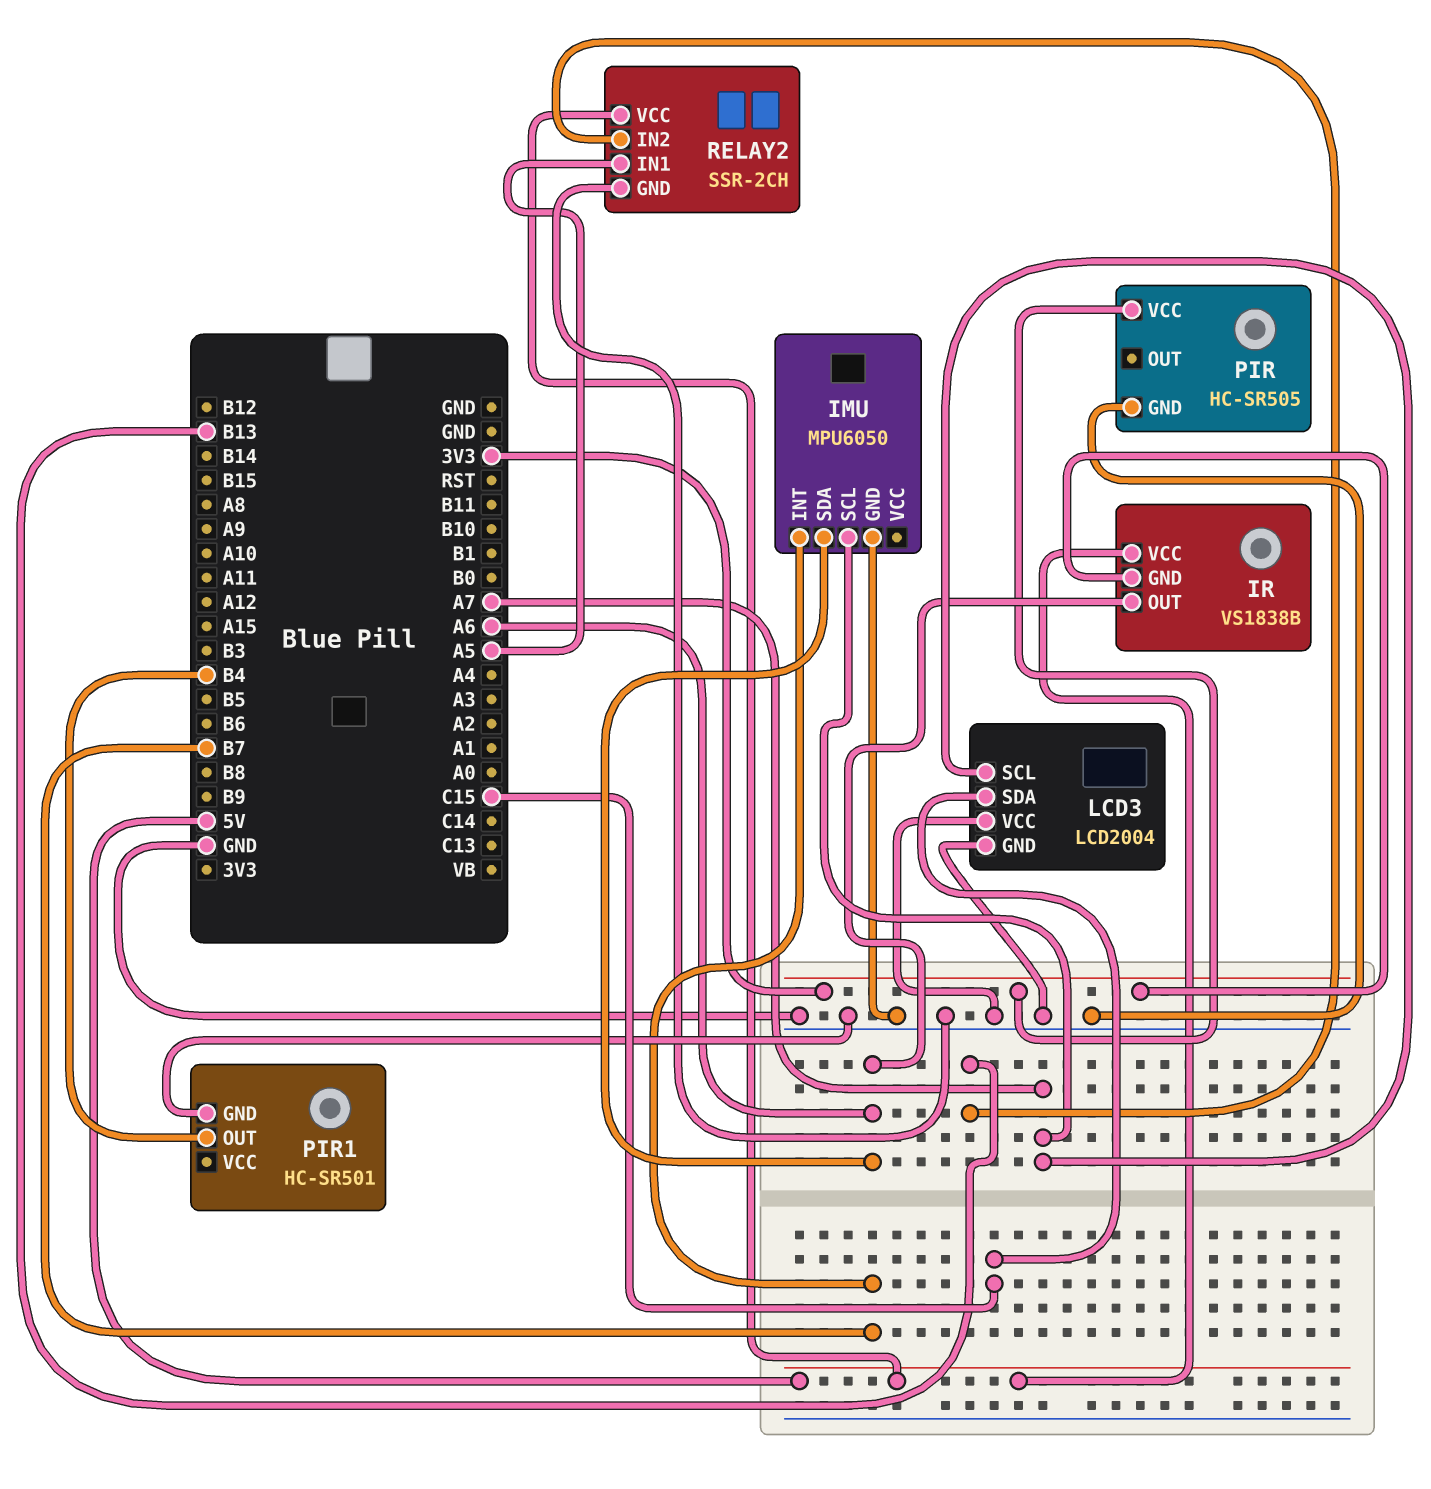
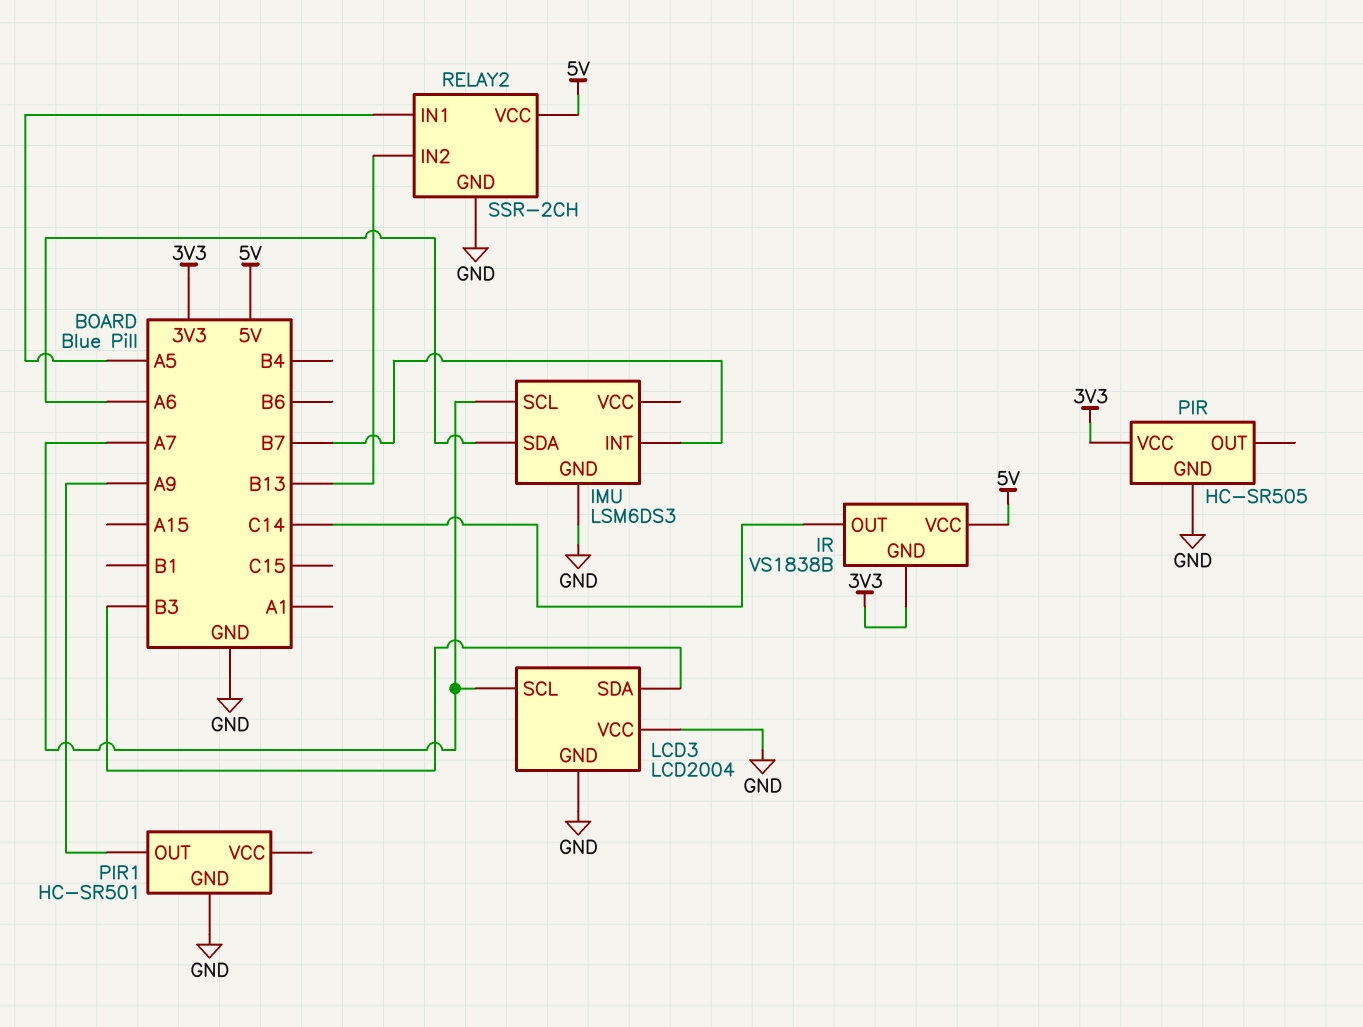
IMU: MPU6050 -> LSM6DS3
IR pin OUT: A6 -> C14
LCD3 pin SDA: C15 -> B3
PIR1 pin OUT: B4 -> A9

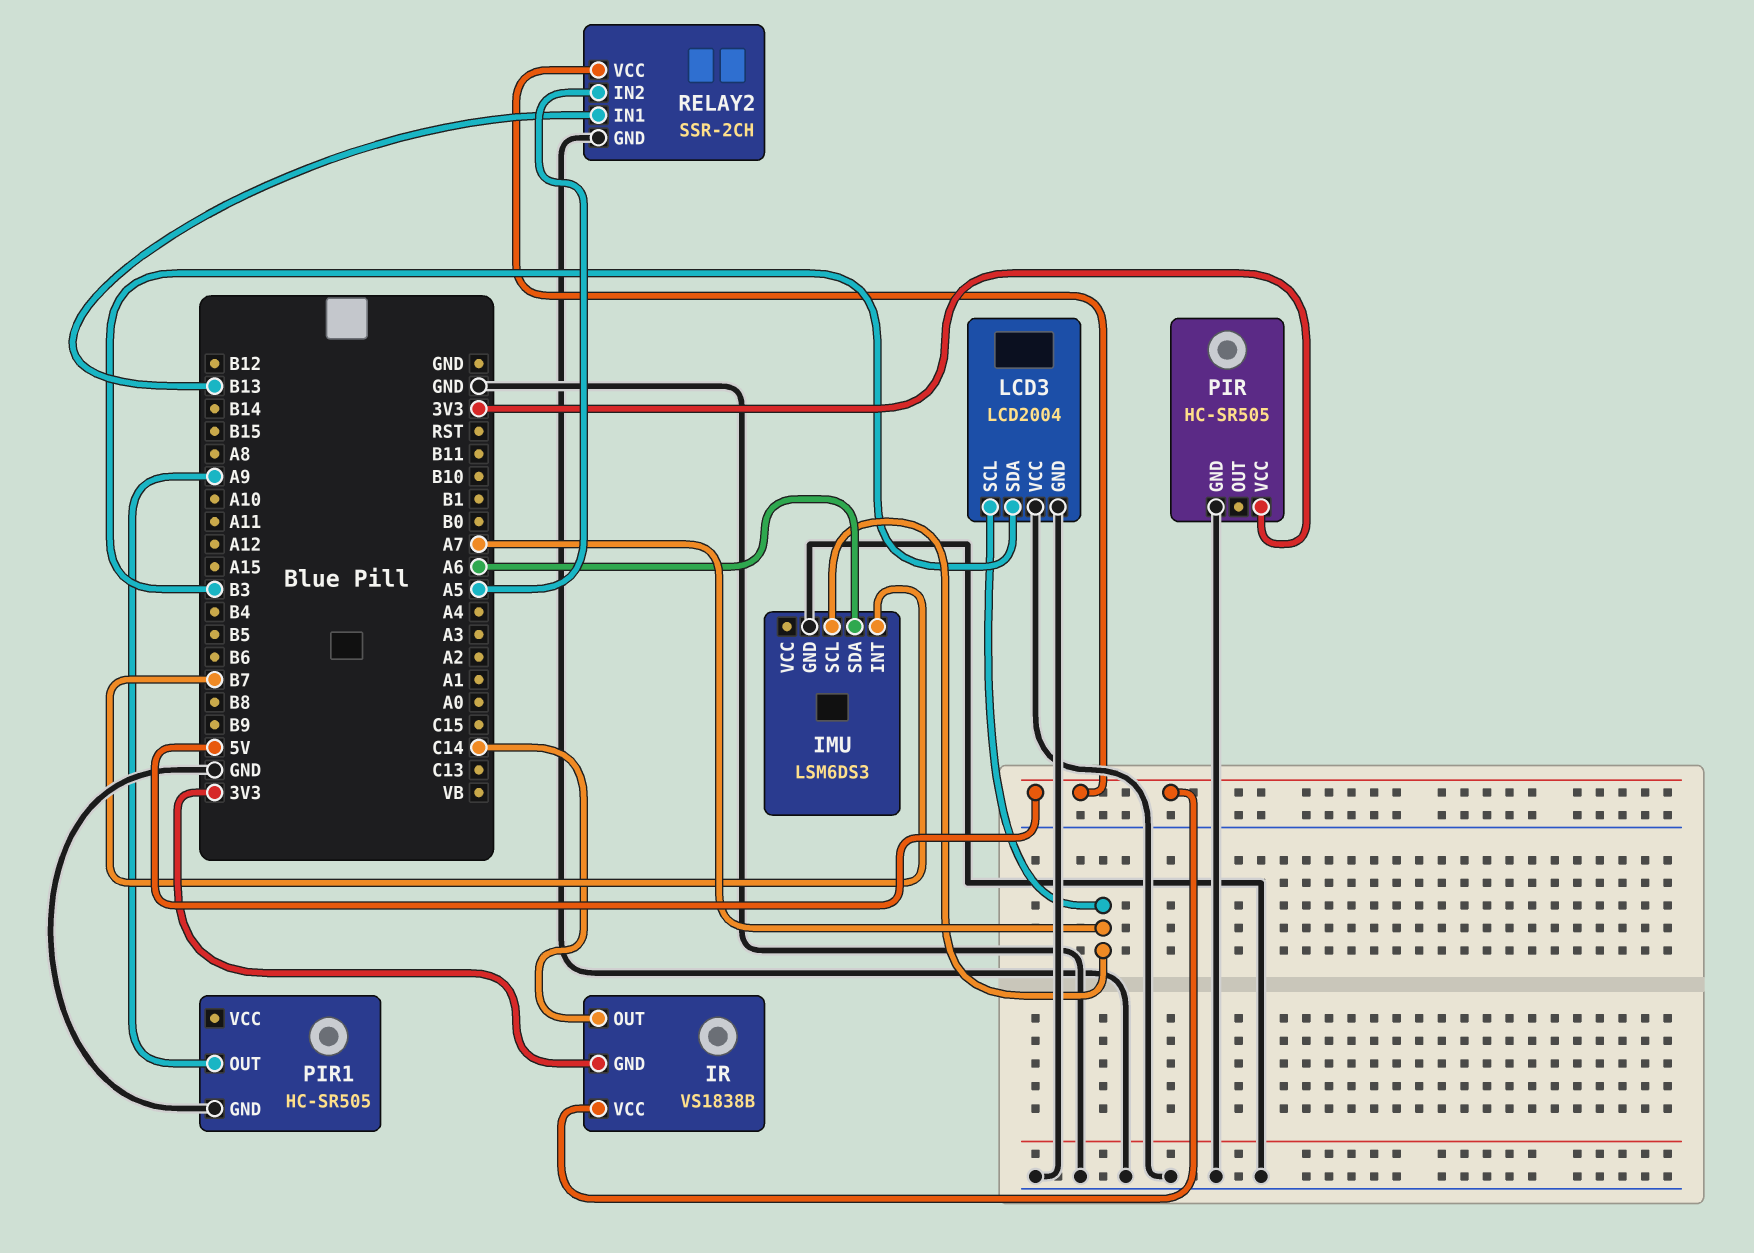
PIR1: HC-SR501 -> HC-SR505
RELAY2 pin IN1: A5 -> B13
RELAY2 pin IN2: B13 -> A5

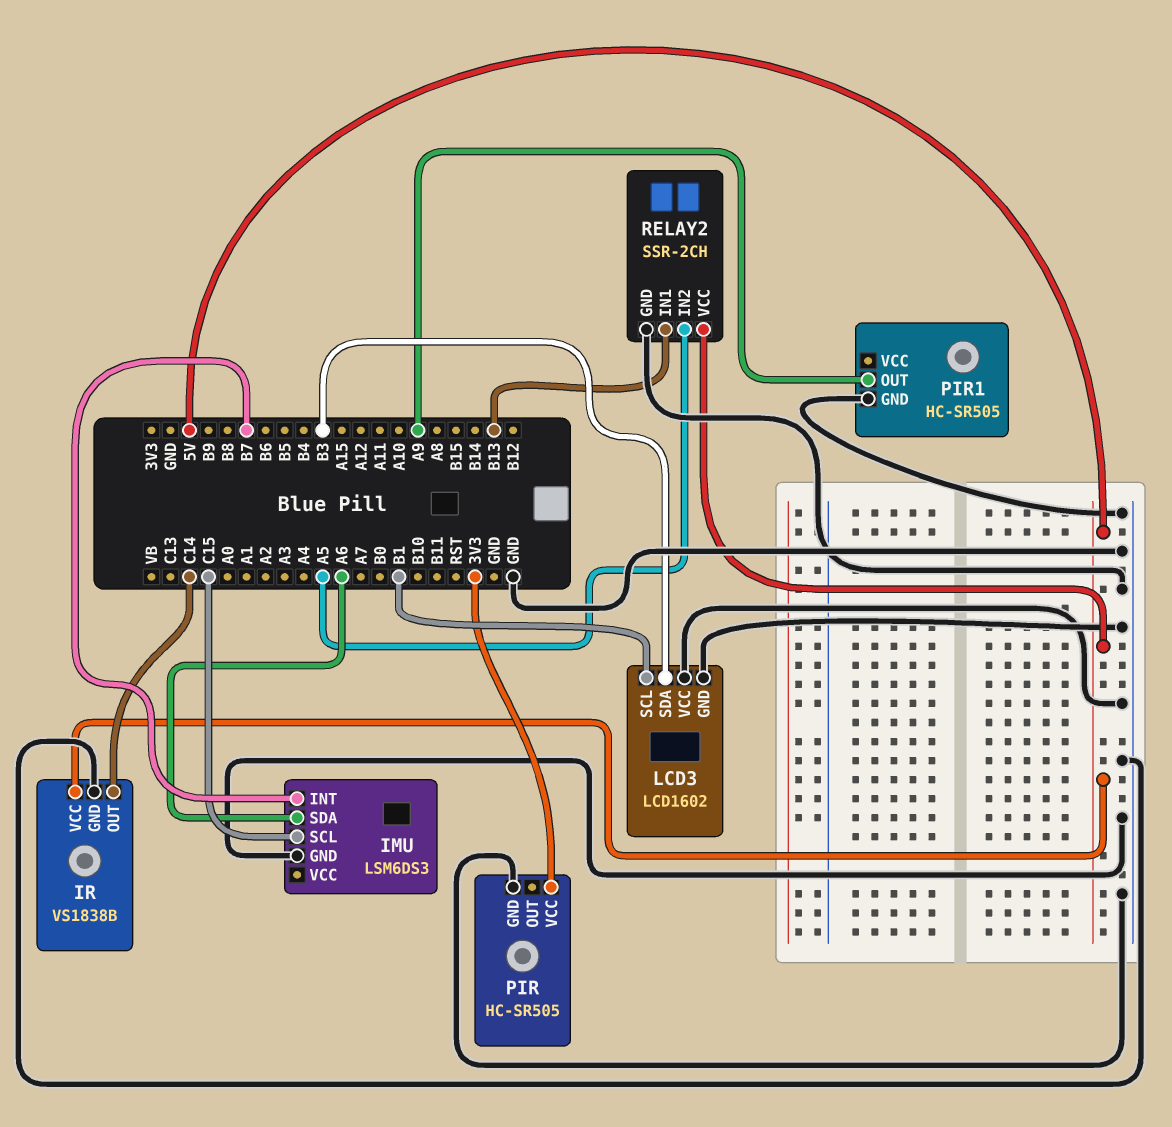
IMU pin SCL: A7 -> C15
IR pin GND: 3V3 -> GND
LCD3: LCD2004 -> LCD1602
LCD3 pin SCL: A7 -> B1

